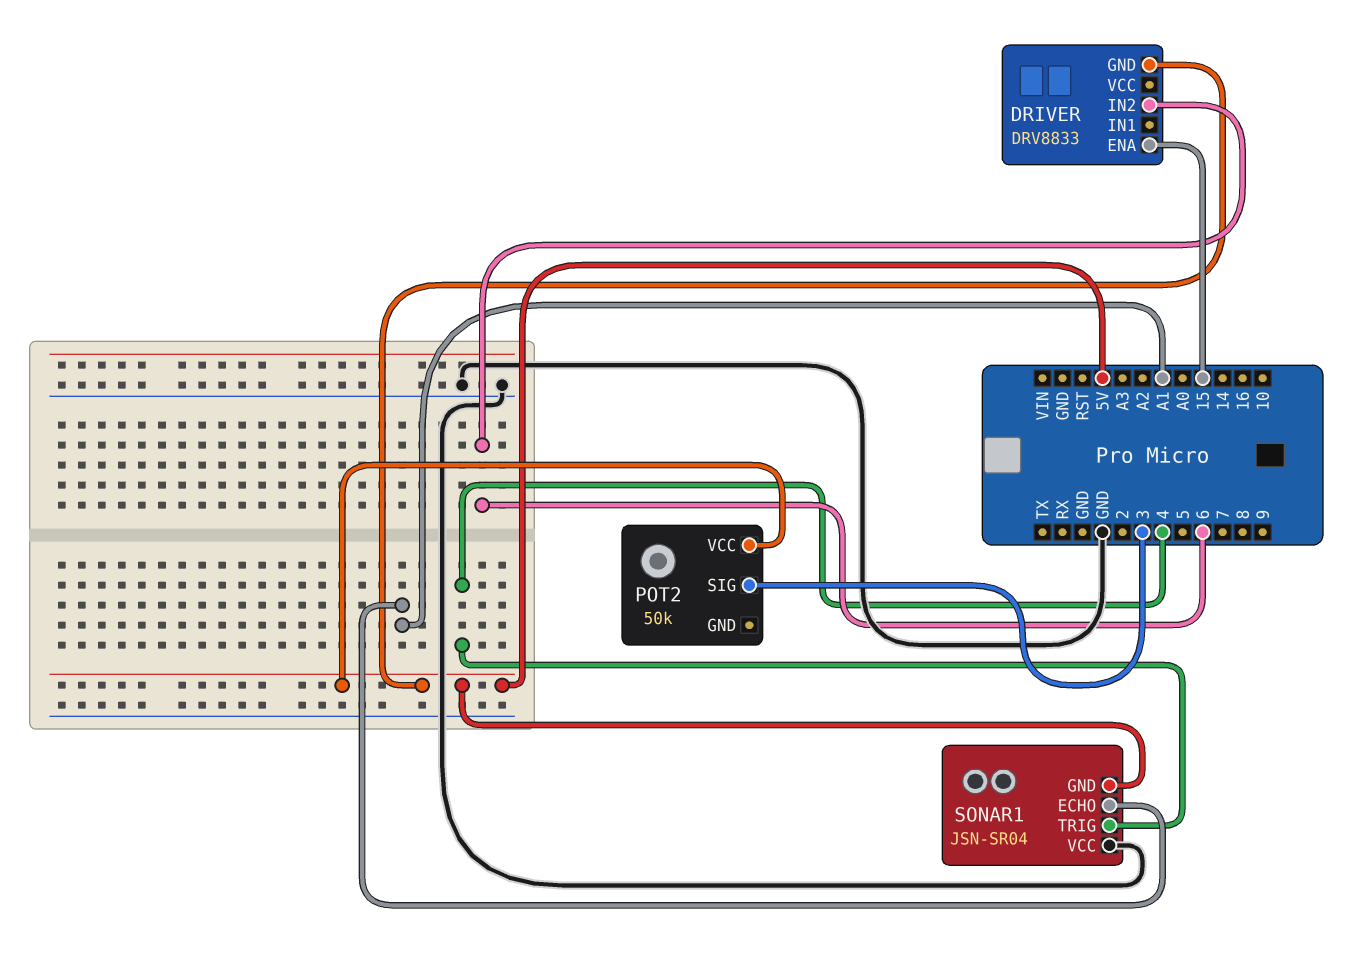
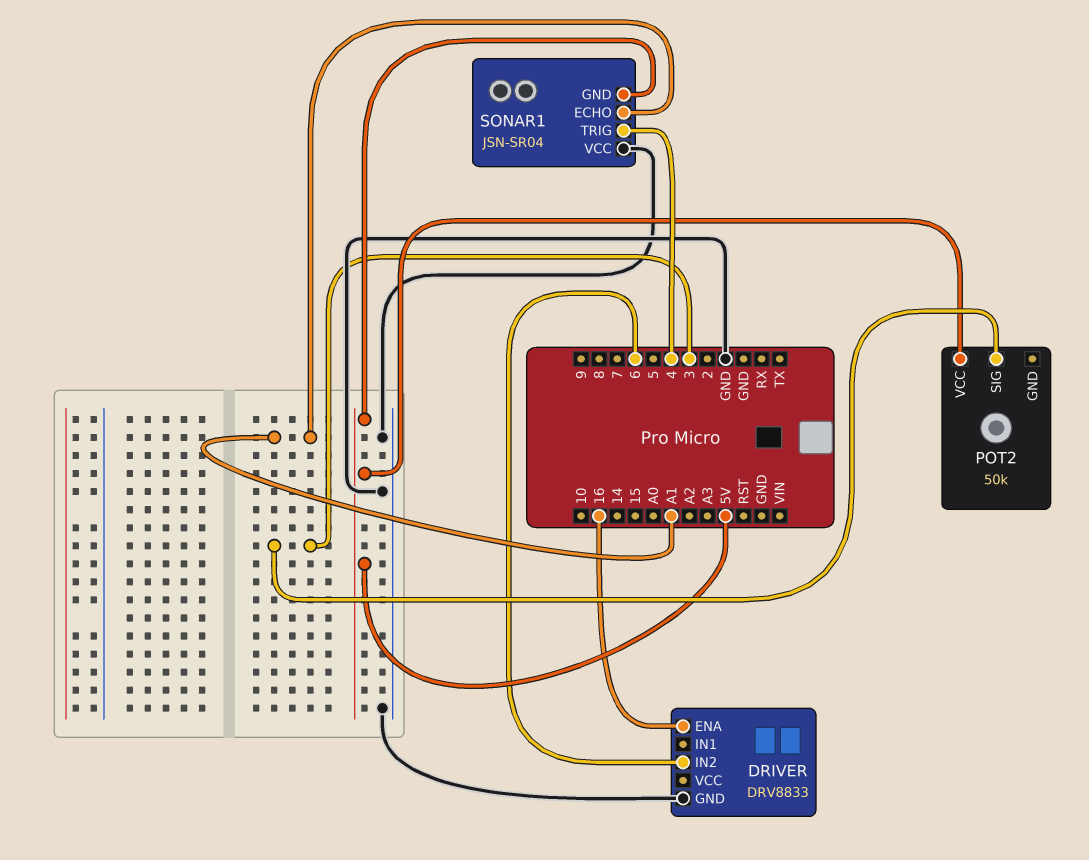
DRIVER pin ENA: 15 -> 16
DRIVER pin GND: 5V -> GND

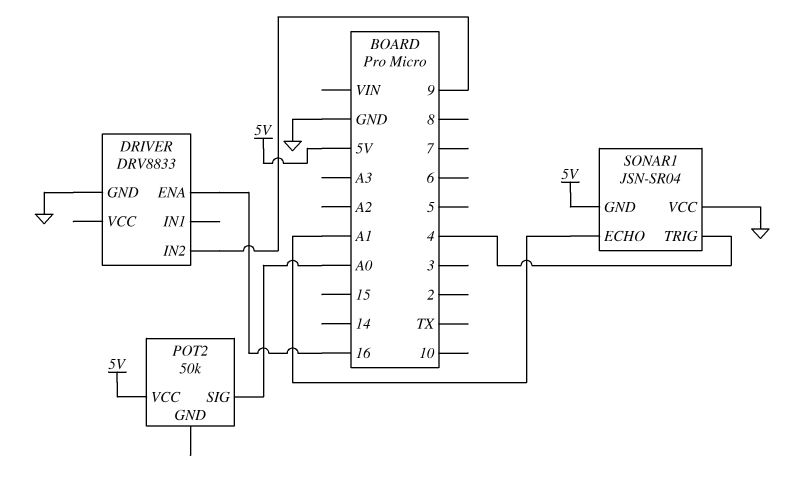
DRIVER pin IN2: 6 -> 9
POT2 pin SIG: 3 -> A0

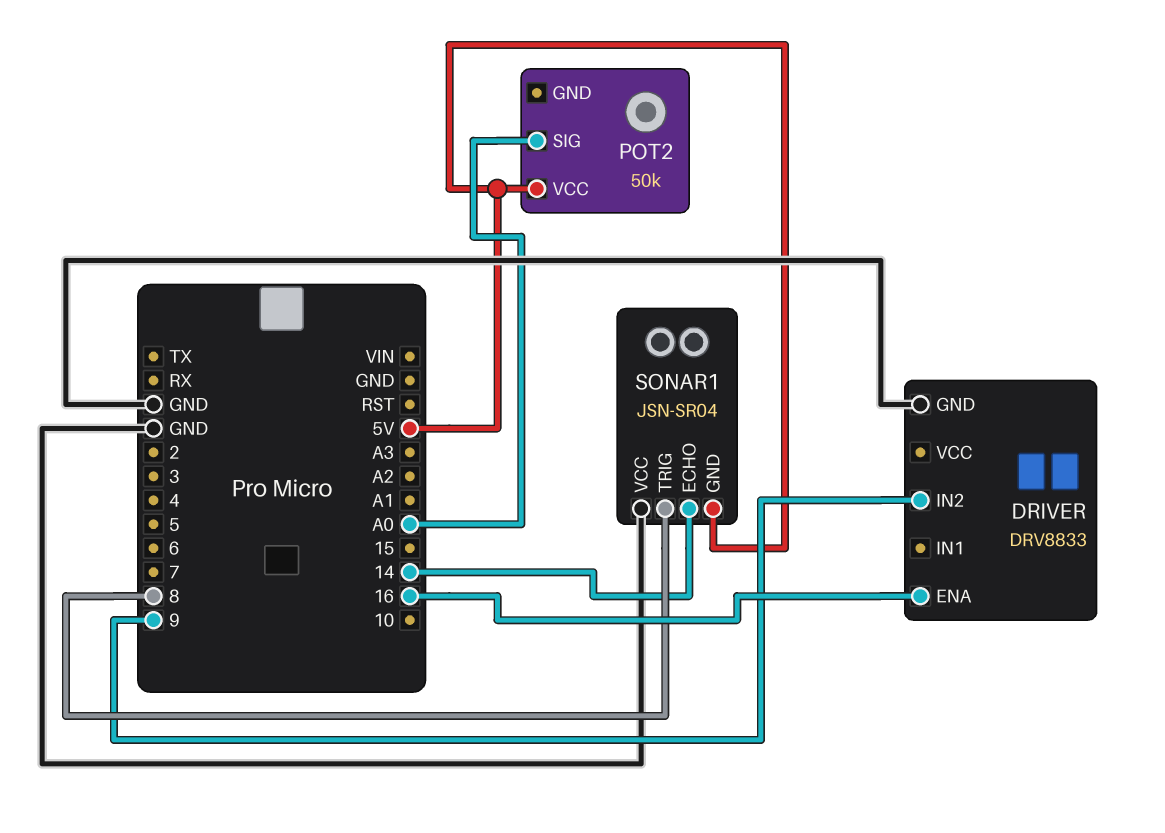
SONAR1 pin ECHO: A1 -> 14
SONAR1 pin TRIG: 4 -> 8

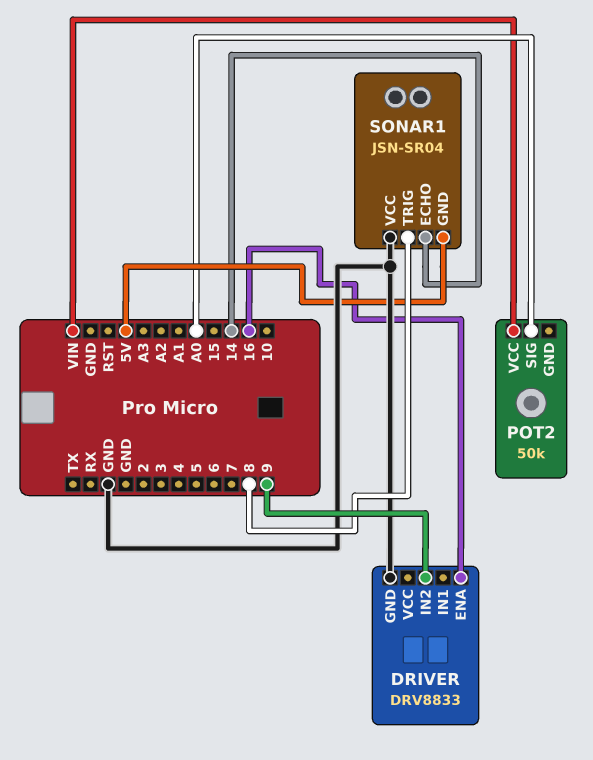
POT2 pin VCC: 5V -> VIN

